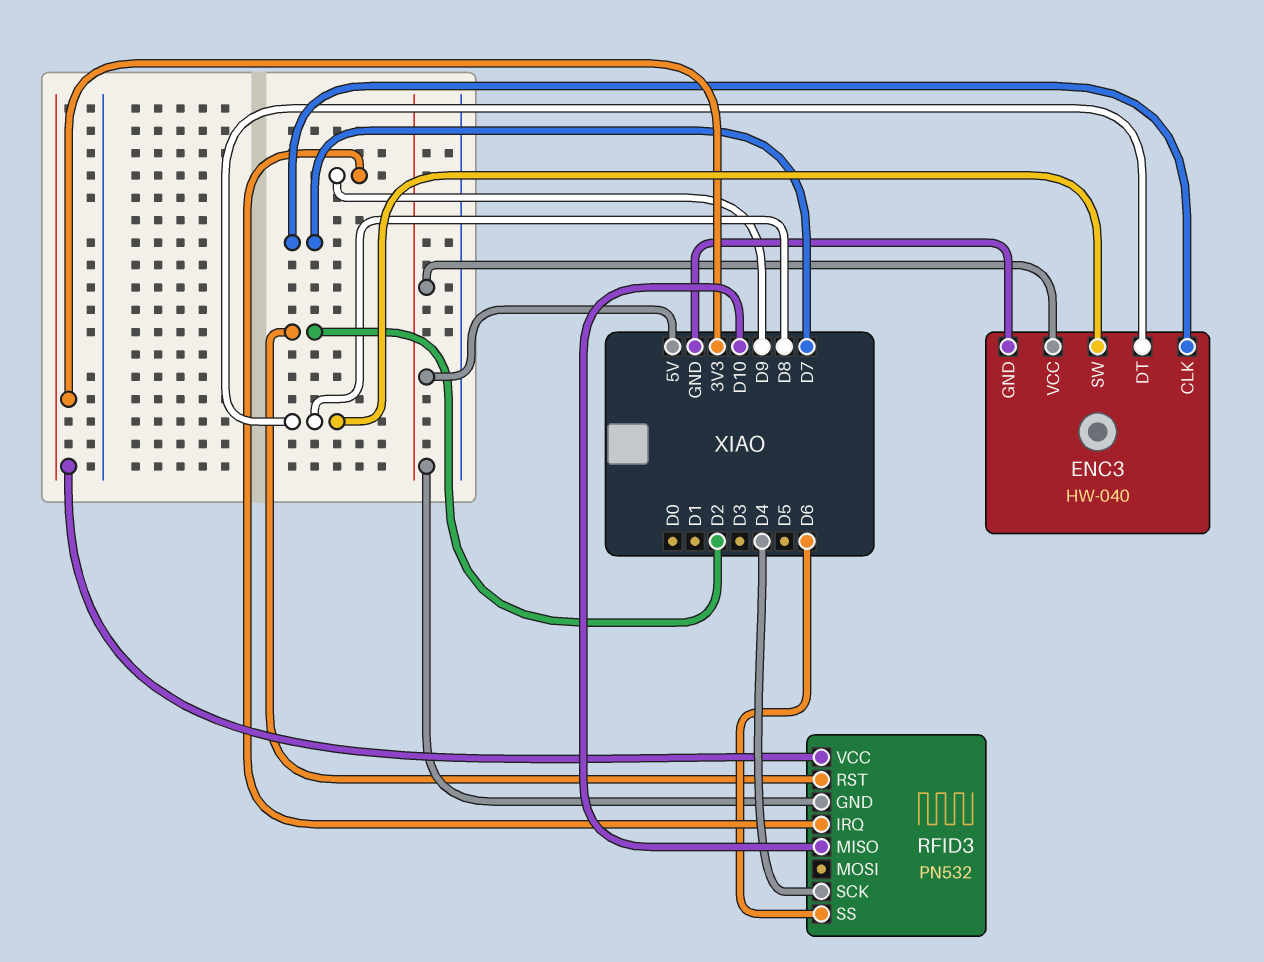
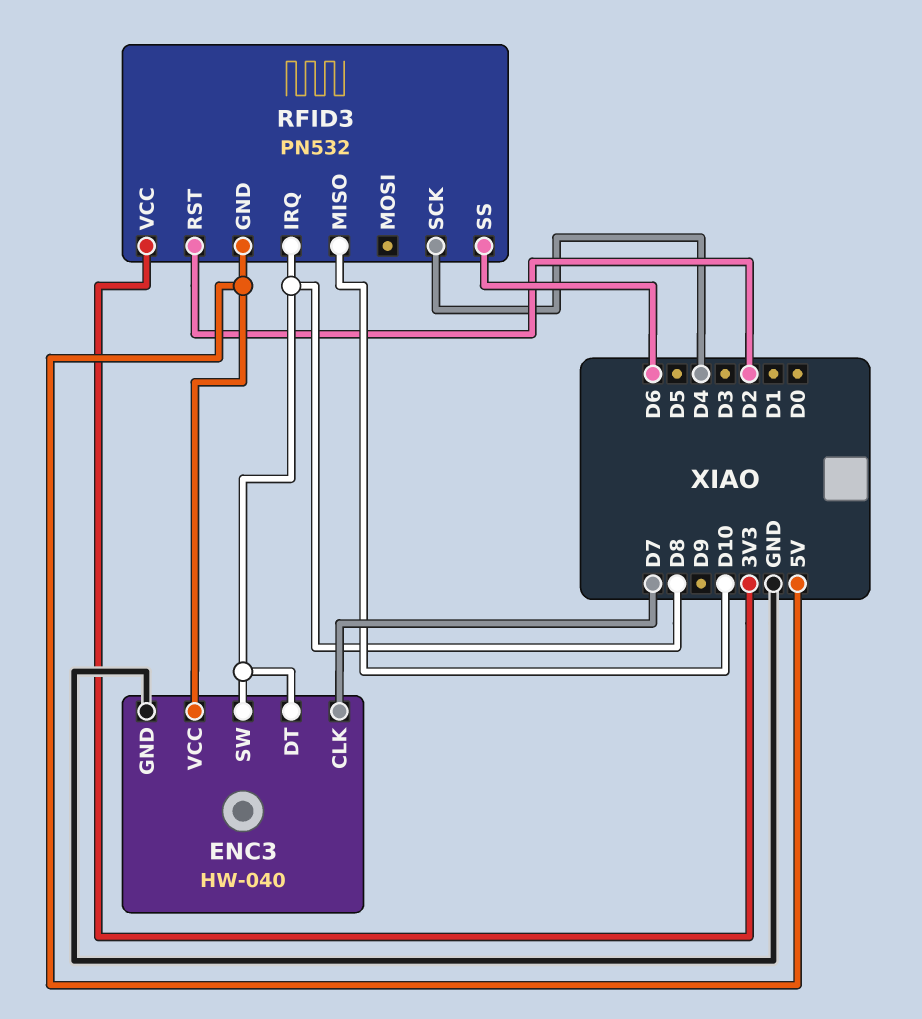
RFID3 pin IRQ: D9 -> D8

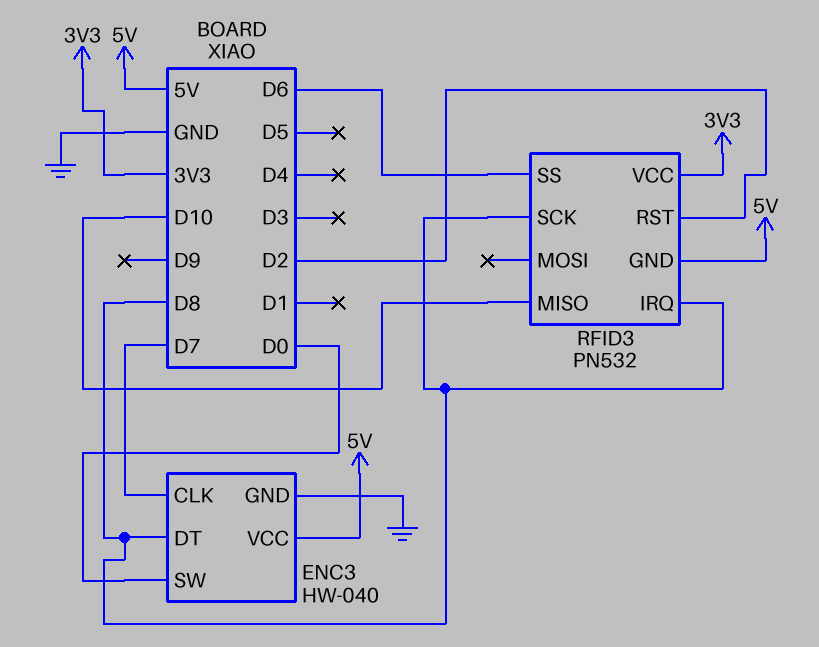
ENC3 pin SW: D8 -> D0
RFID3 pin SCK: D4 -> D8

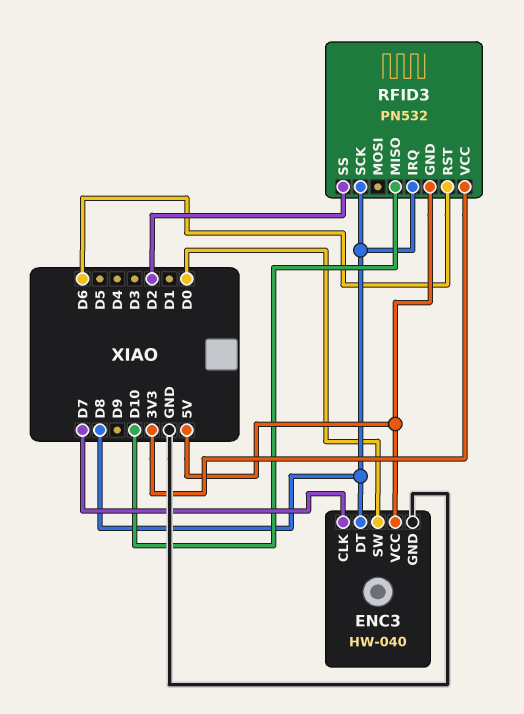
RFID3 pin RST: D2 -> D6
RFID3 pin SS: D6 -> D2

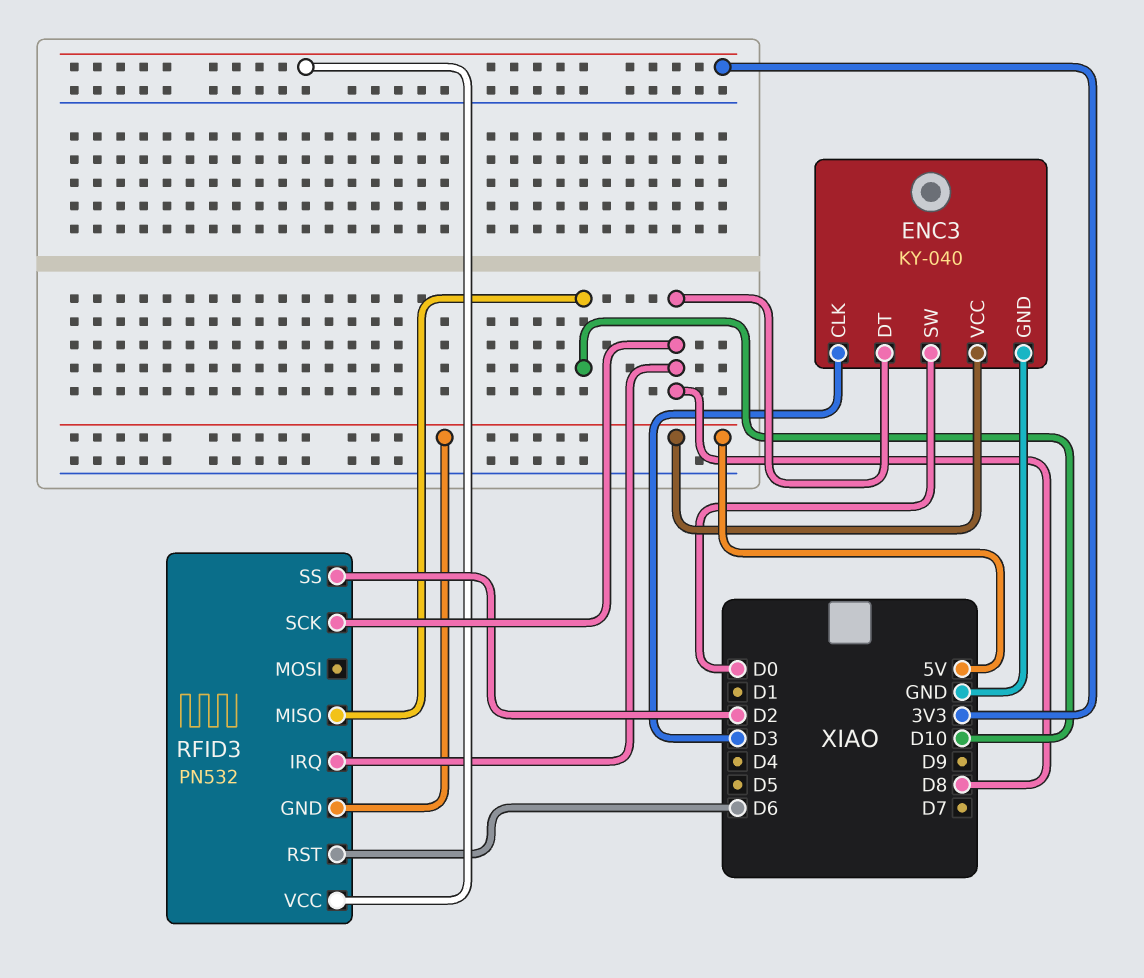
ENC3: HW-040 -> KY-040
ENC3 pin CLK: D7 -> D3

